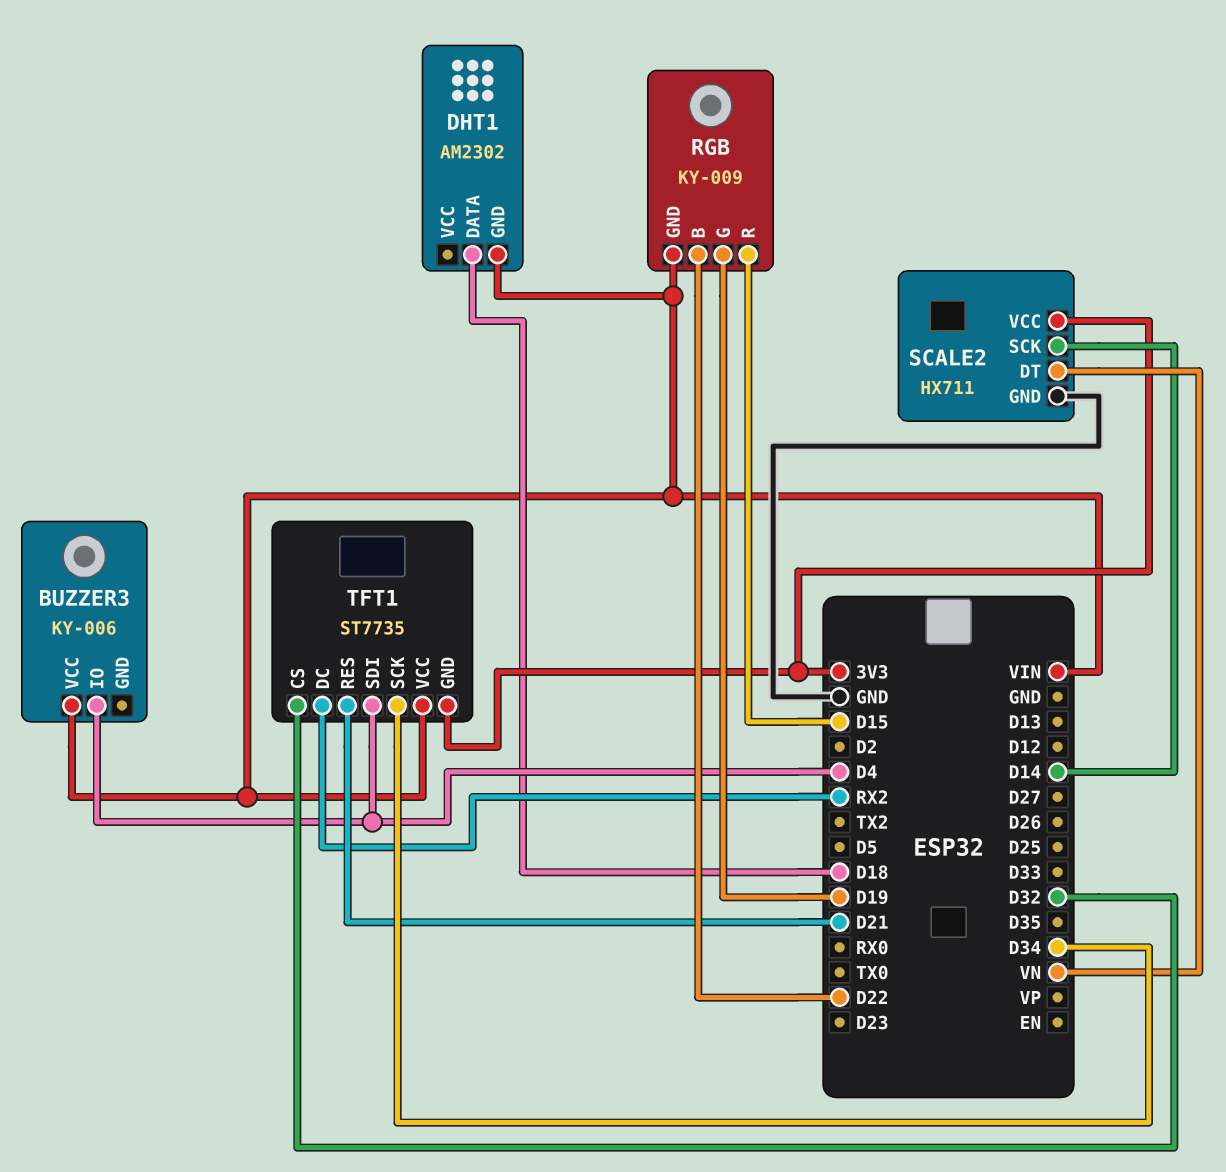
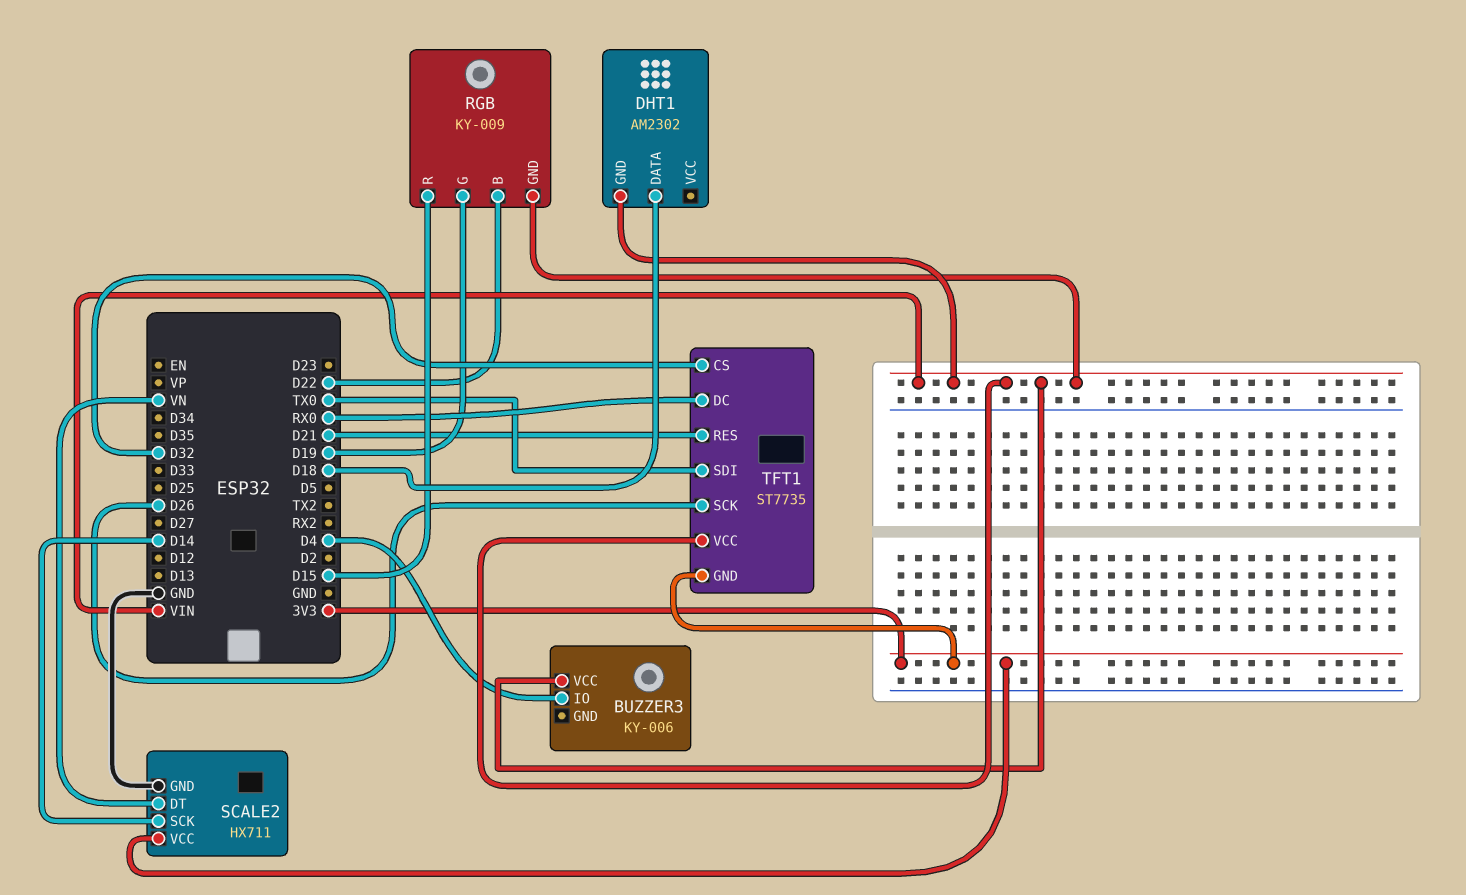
TFT1 pin DC: RX2 -> RX0
TFT1 pin SCK: D34 -> D26
TFT1 pin SDI: D4 -> TX0

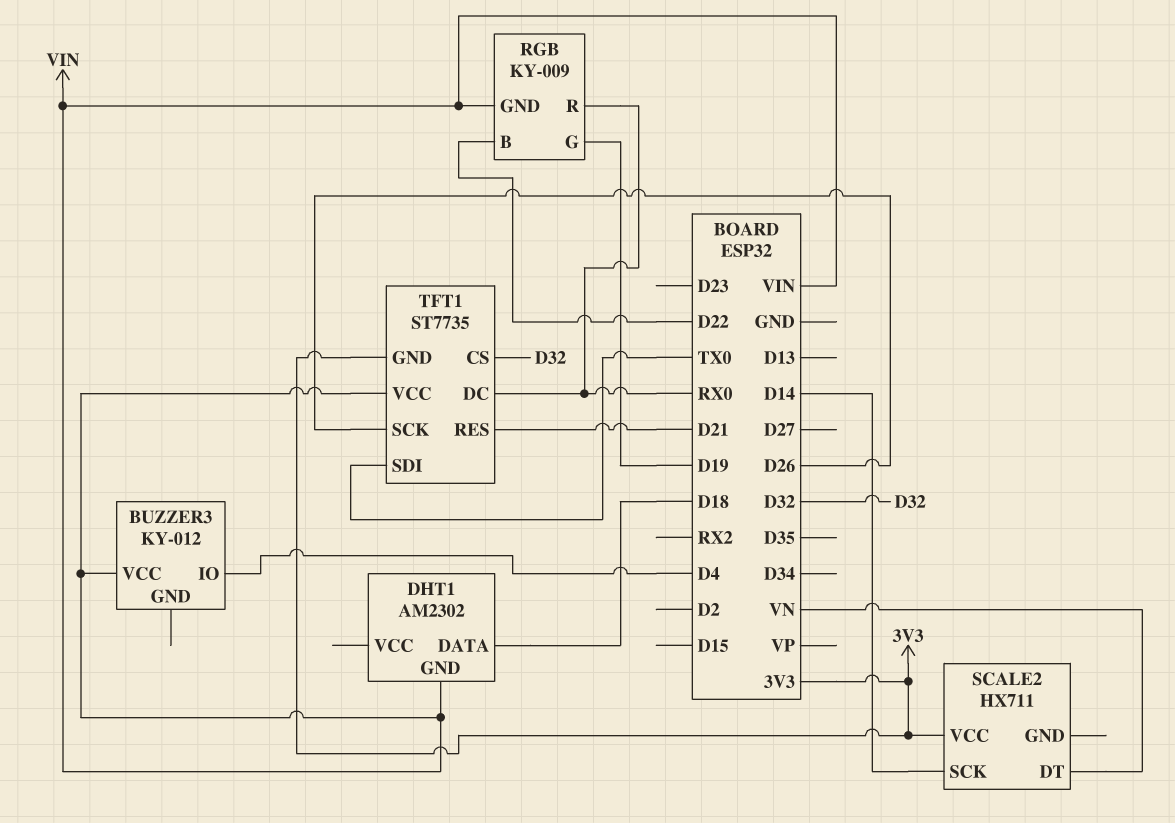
BUZZER3: KY-006 -> KY-012
RGB pin R: D15 -> RX0
SCALE2 pin GND: GND -> none

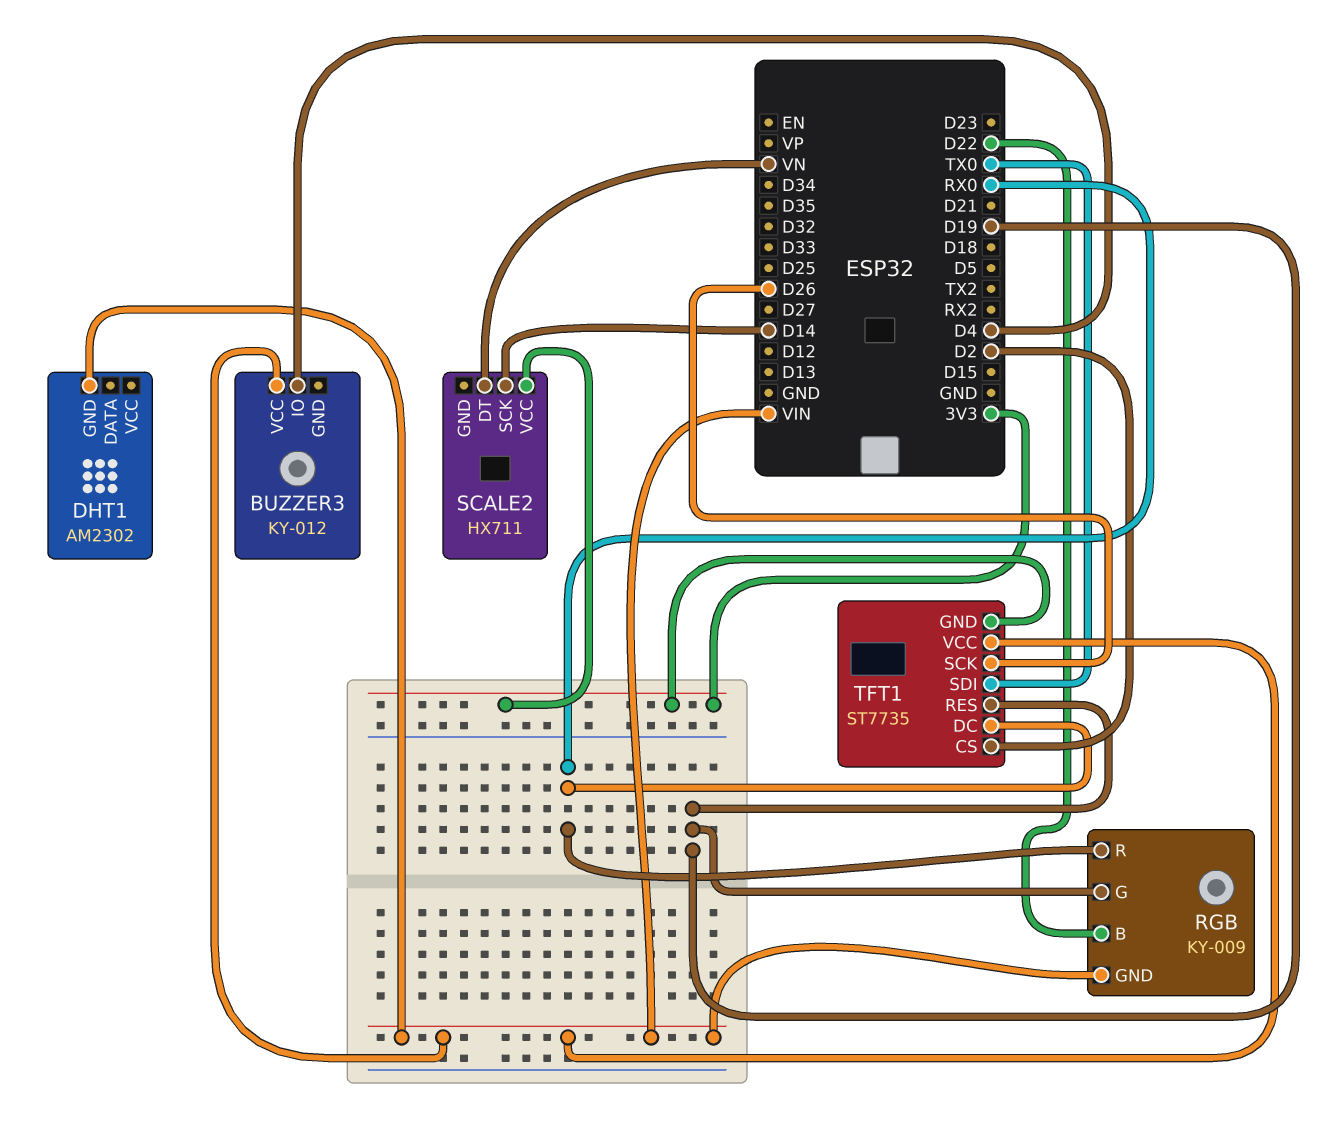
DHT1 pin DATA: D18 -> none
TFT1 pin CS: D32 -> D2
TFT1 pin RES: D21 -> D19

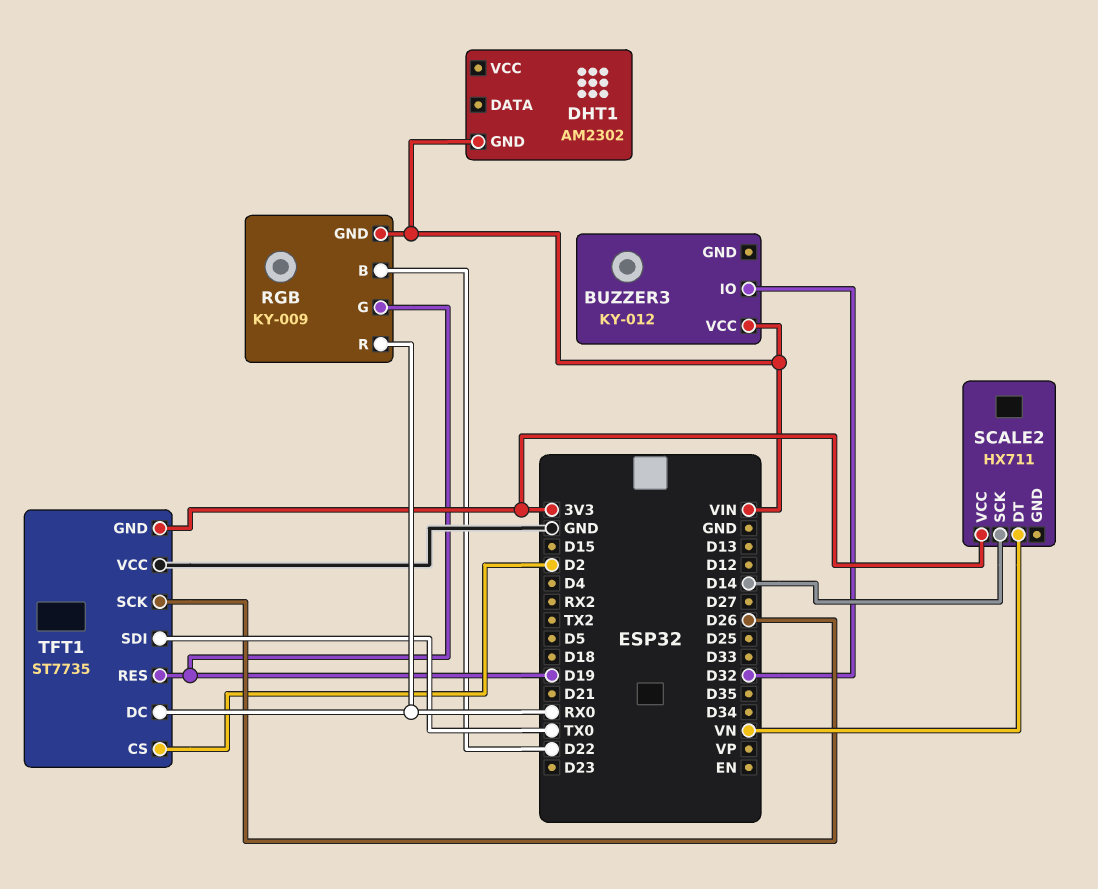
BUZZER3 pin IO: D4 -> D32
TFT1 pin VCC: VIN -> GND

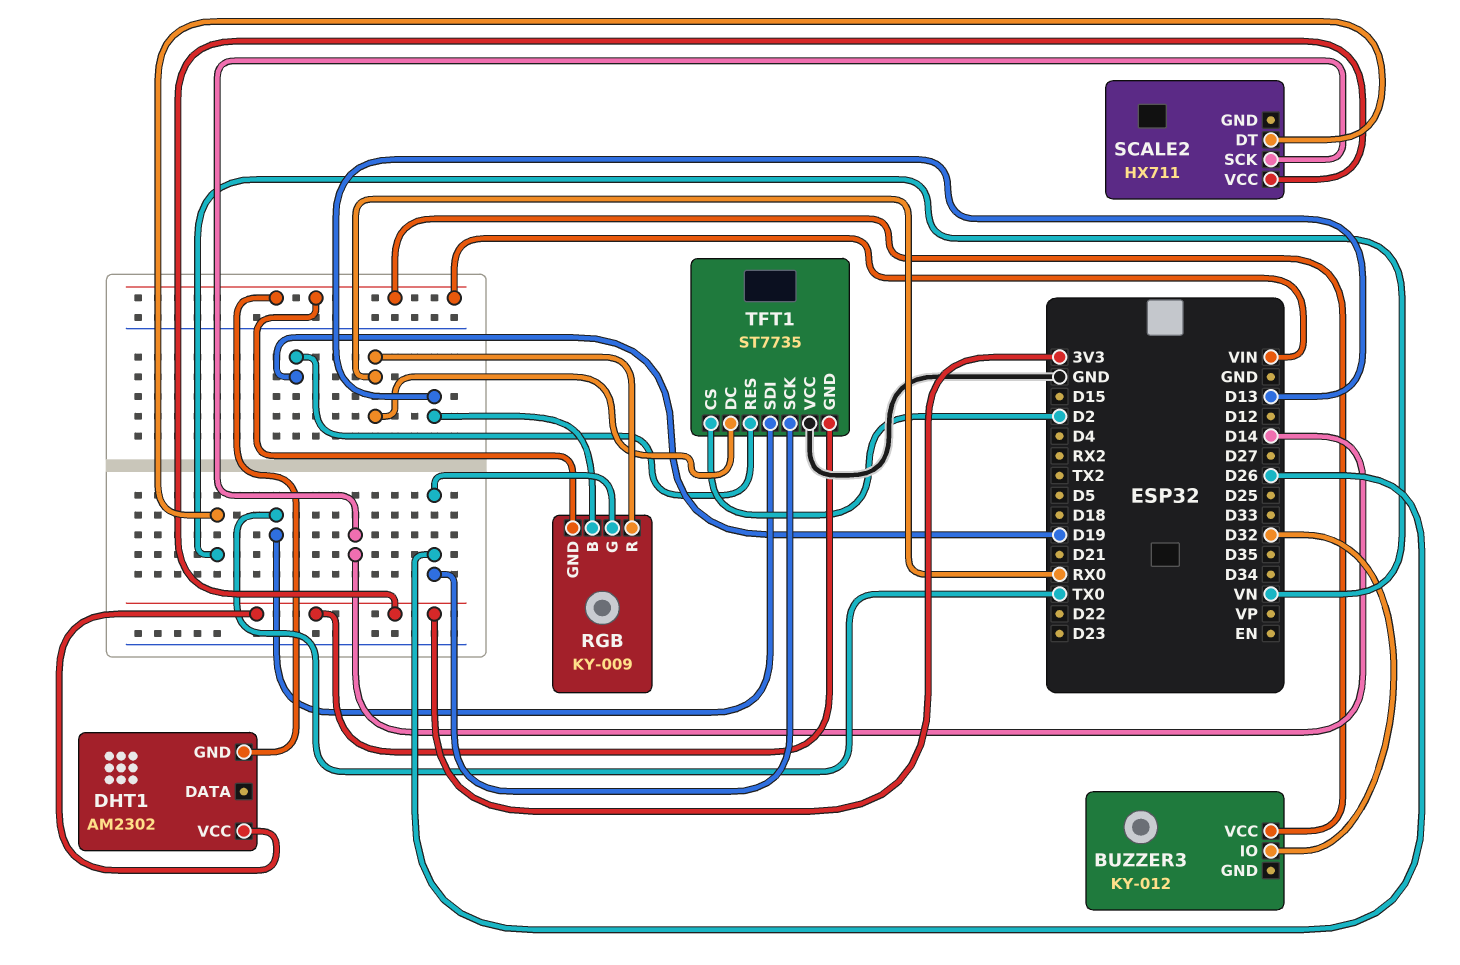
DHT1 pin VCC: none -> 3V3
RGB pin B: D22 -> D13
RGB pin G: D19 -> D26

